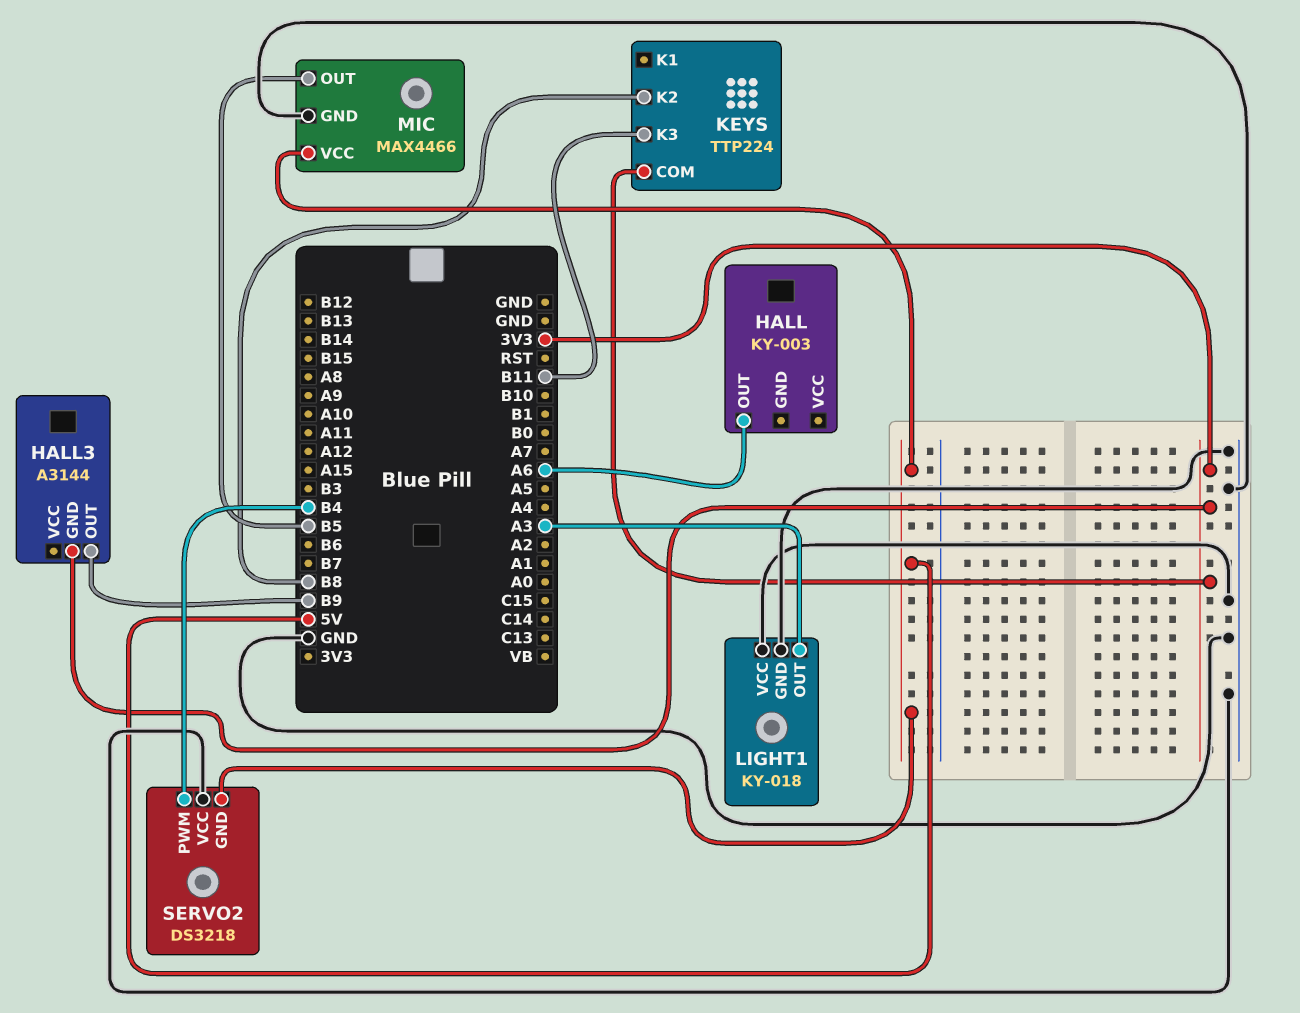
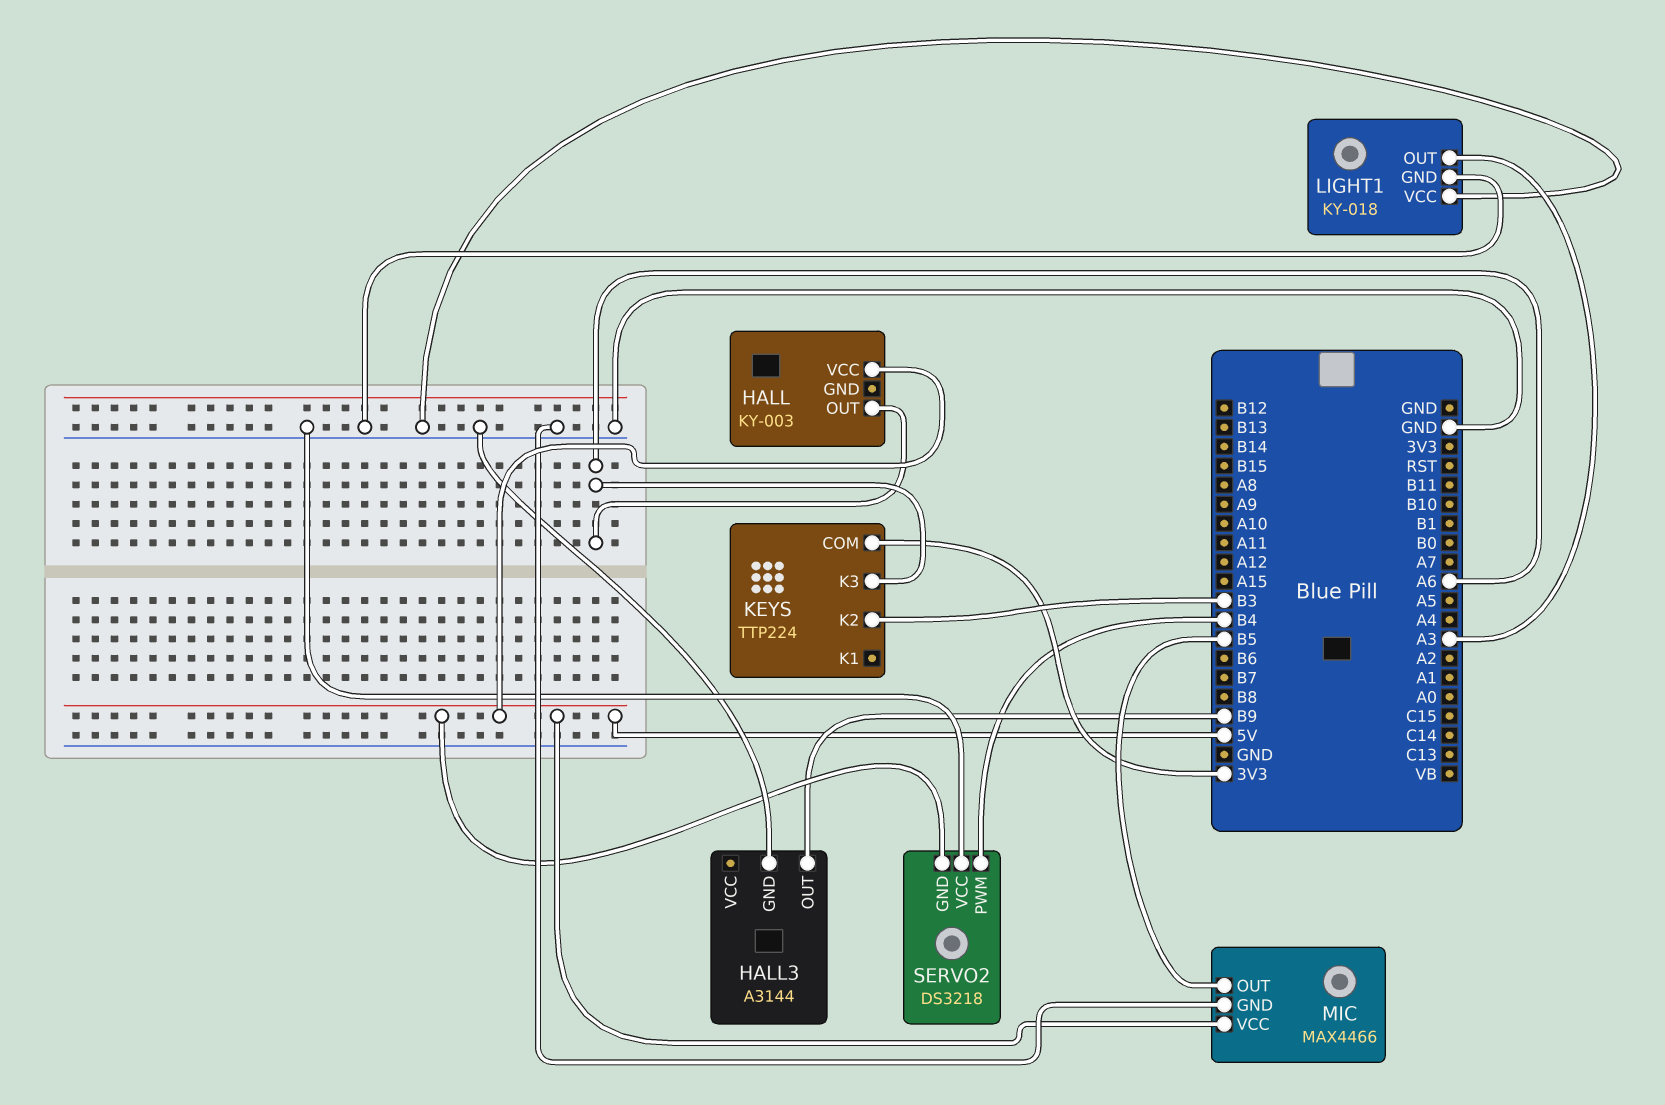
HALL pin VCC: none -> 5V
HALL3 pin GND: 3V3 -> GND
KEYS pin K2: B8 -> B3
KEYS pin K3: B11 -> A6

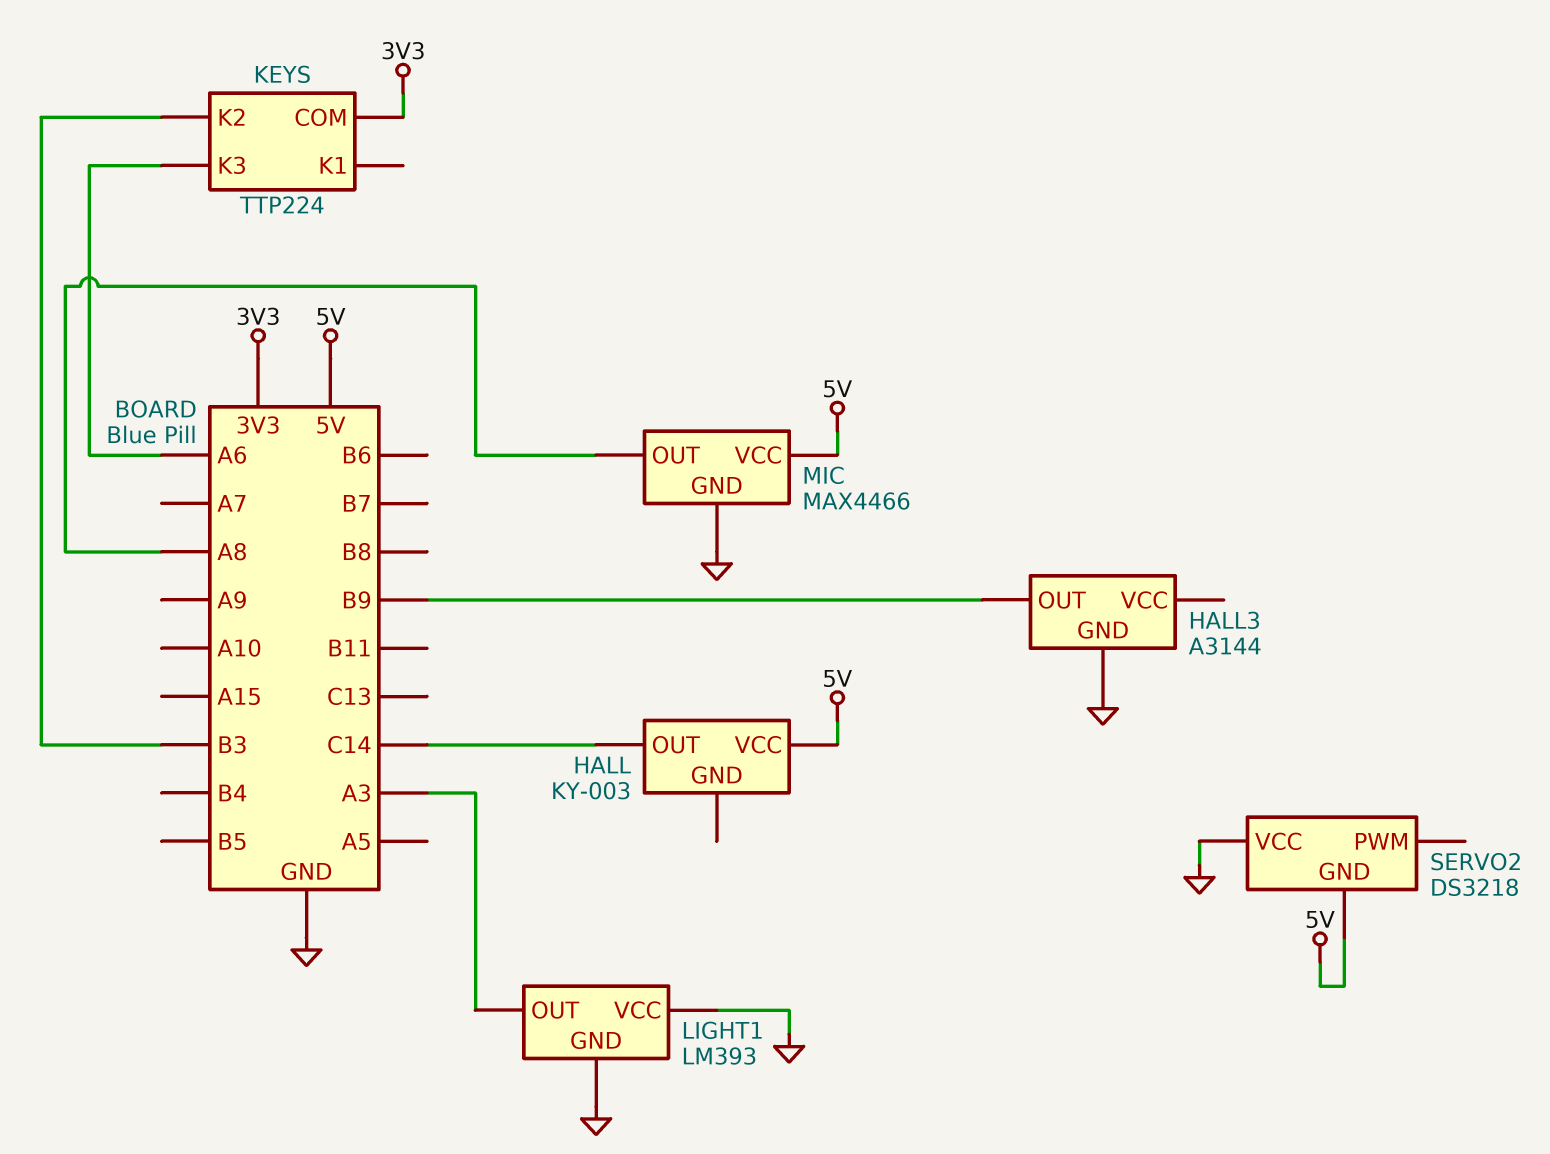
HALL pin OUT: A6 -> C14
LIGHT1: KY-018 -> LM393
MIC pin OUT: B5 -> A8
SERVO2 pin PWM: B4 -> none

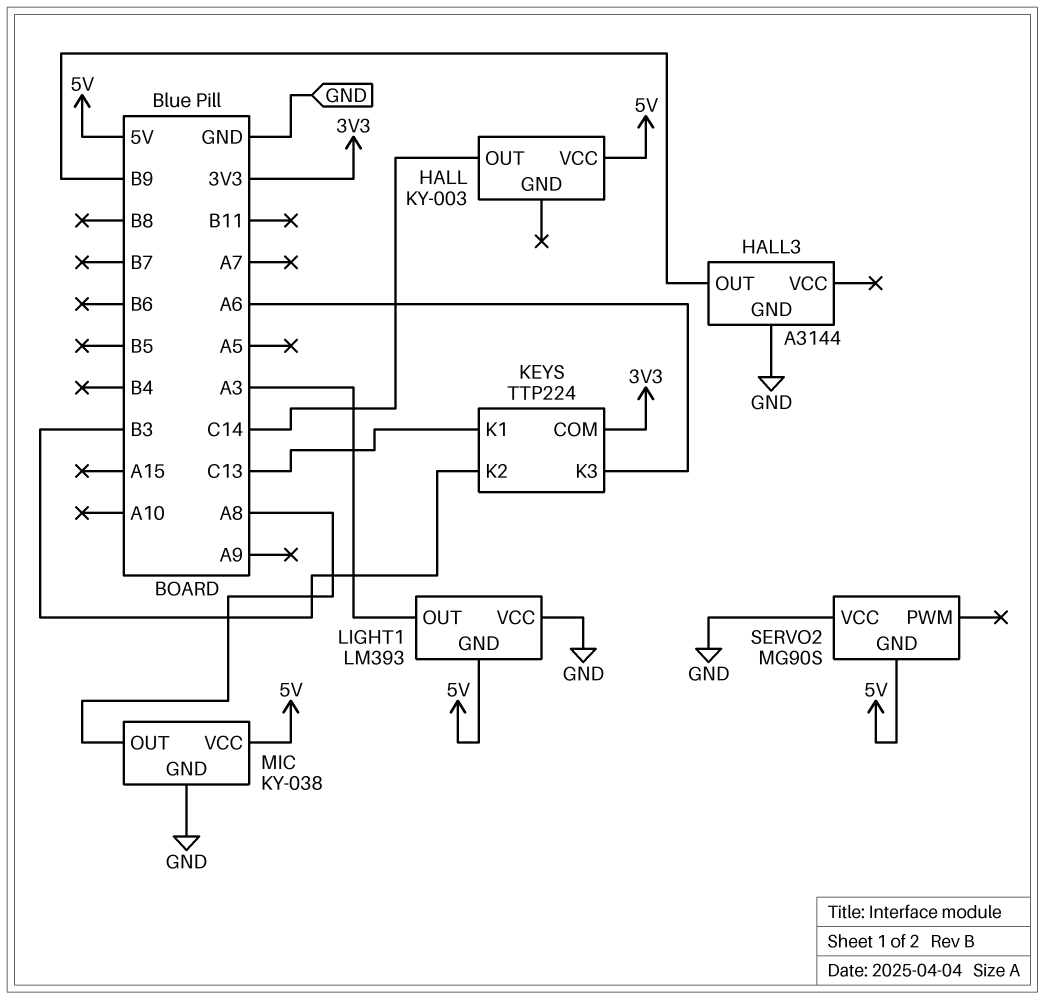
KEYS pin K1: none -> C13
LIGHT1 pin GND: GND -> 5V
MIC: MAX4466 -> KY-038
SERVO2: DS3218 -> MG90S

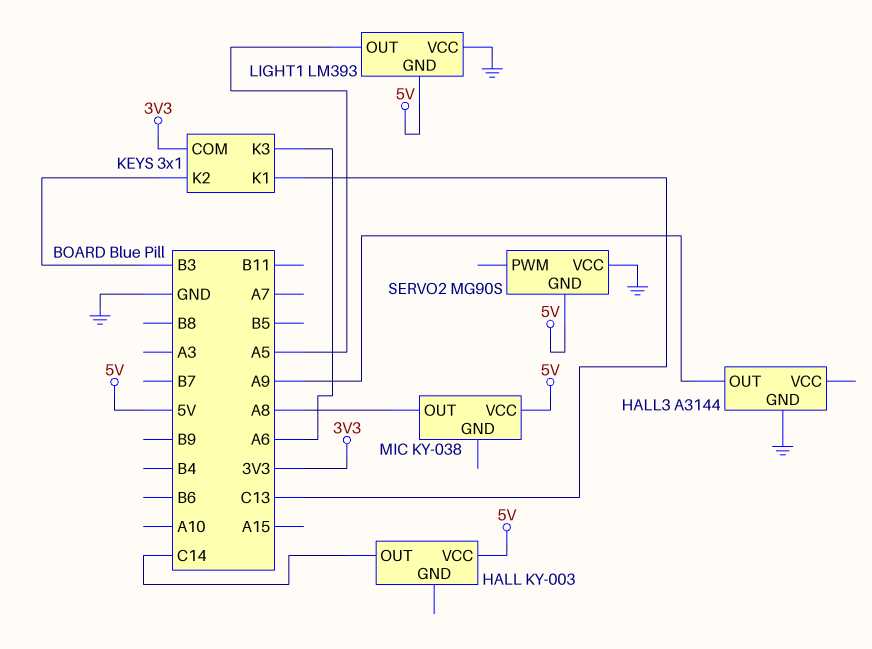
HALL3 pin OUT: B9 -> A9
KEYS: TTP224 -> 3x1
LIGHT1 pin OUT: A3 -> A5
MIC pin GND: GND -> none

